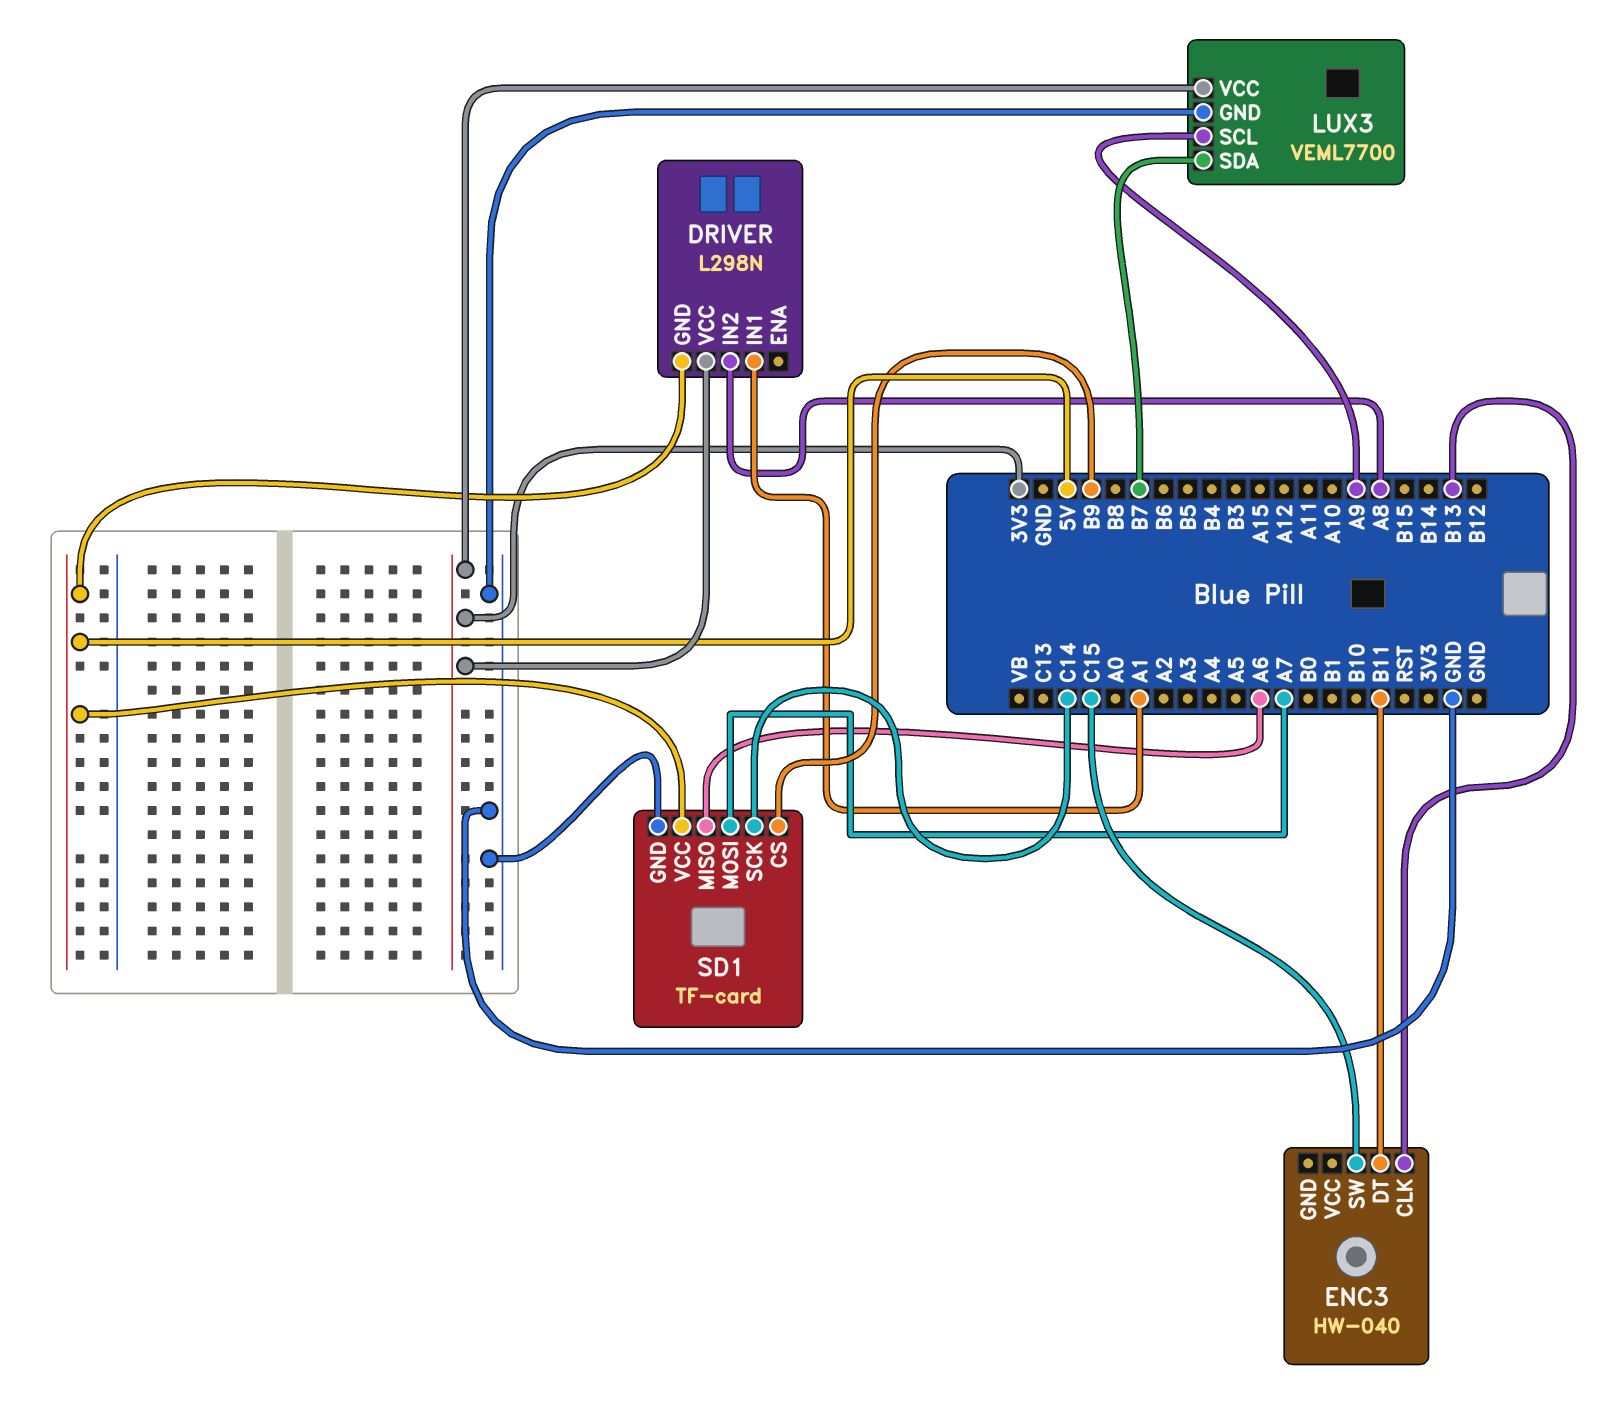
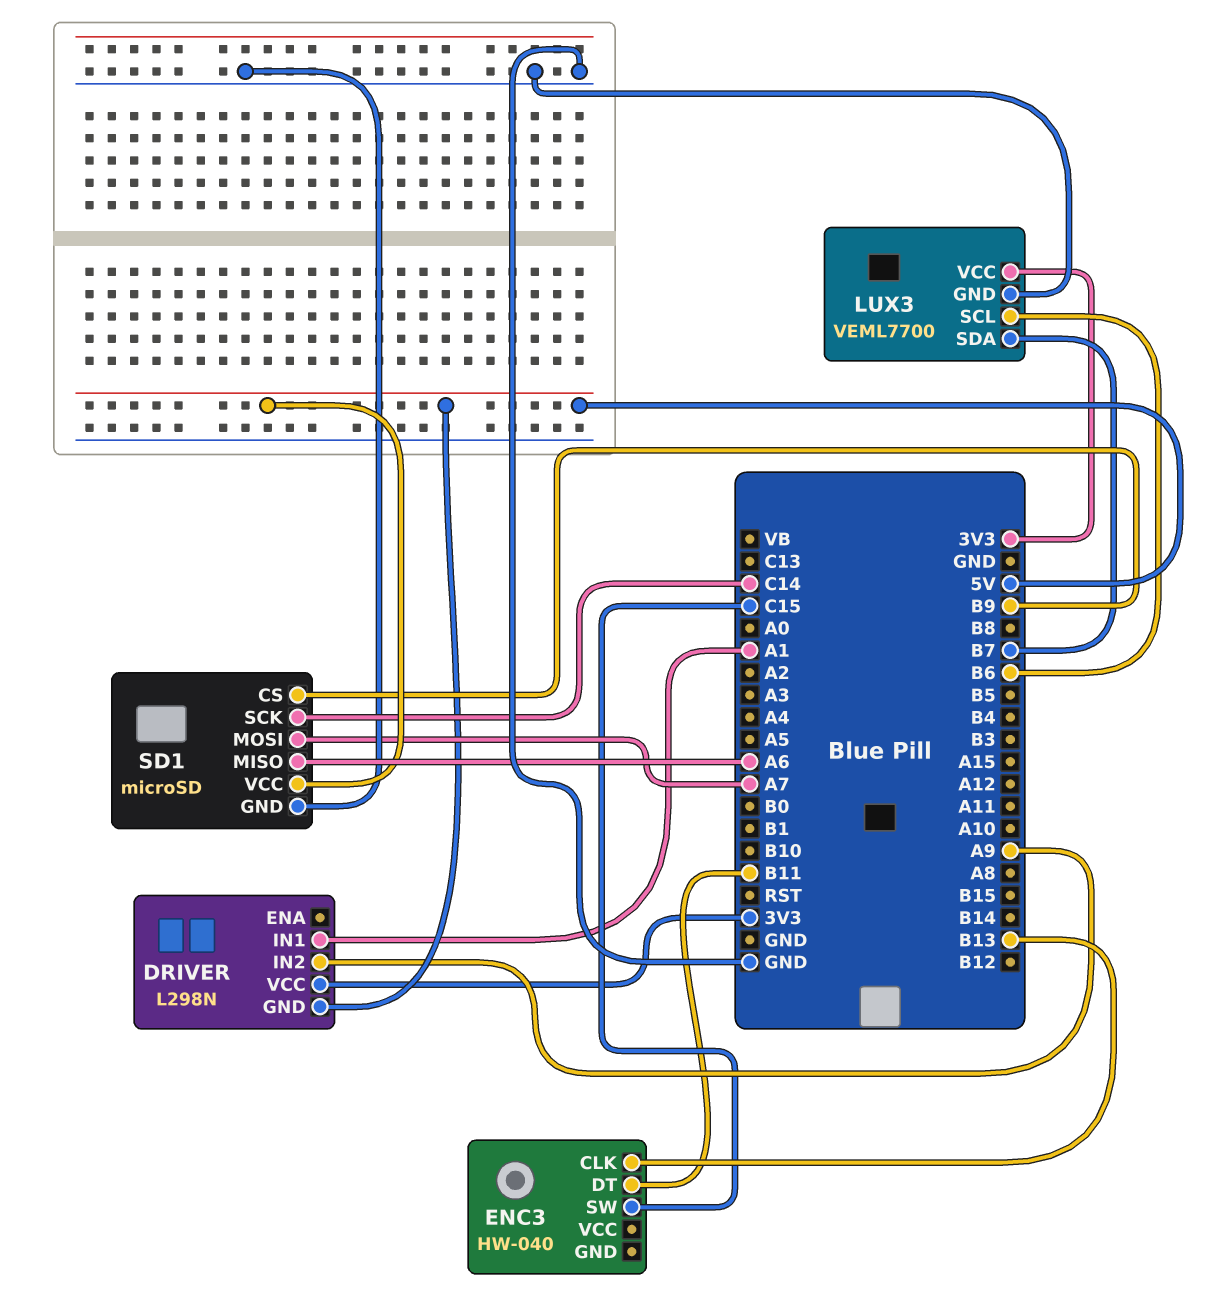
DRIVER pin IN2: A8 -> A9
LUX3 pin SCL: A9 -> B6
SD1: TF-card -> microSD

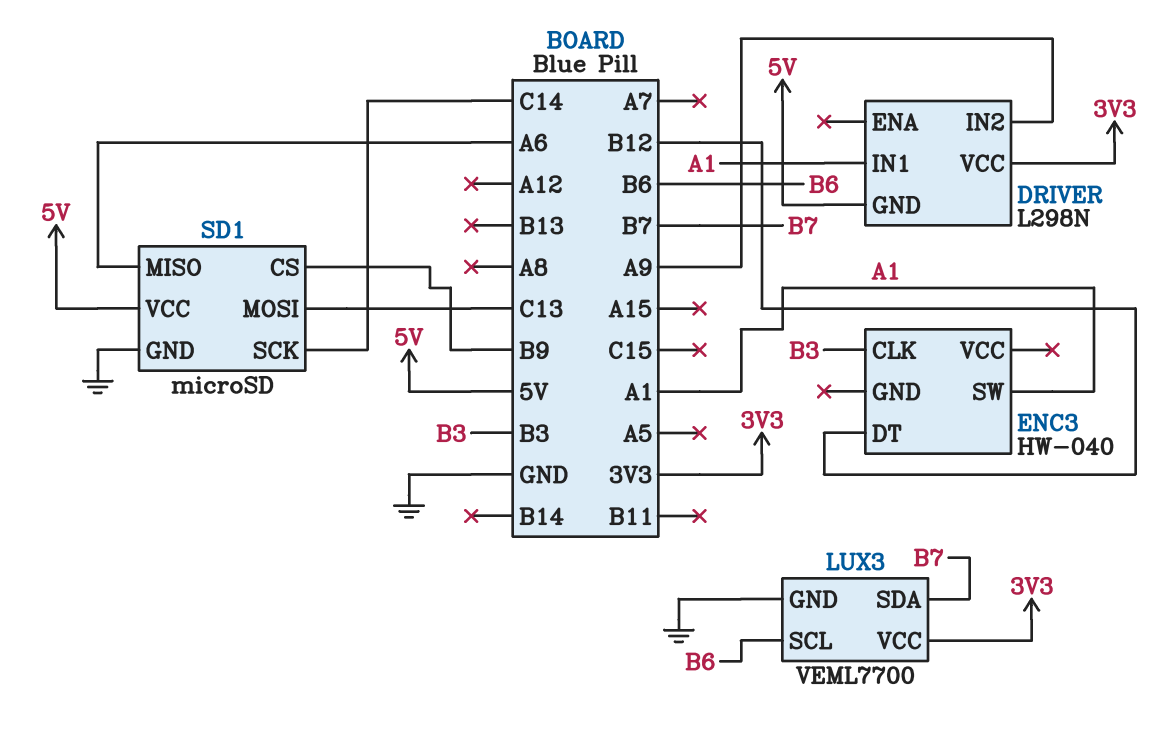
ENC3 pin CLK: B13 -> B3
ENC3 pin DT: B11 -> B12
ENC3 pin SW: C15 -> A1
SD1 pin MOSI: A7 -> C13

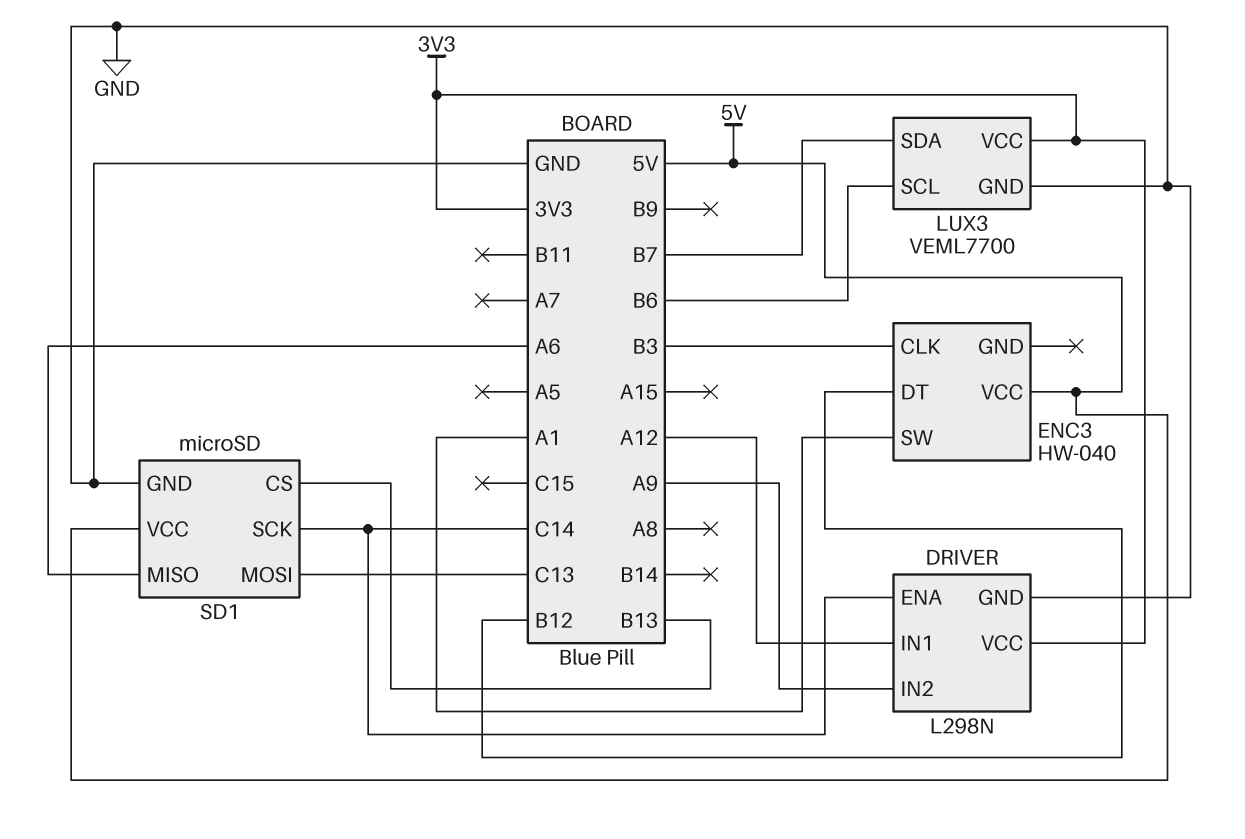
DRIVER pin ENA: none -> C14
DRIVER pin GND: 5V -> GND
DRIVER pin IN1: A1 -> A12
ENC3 pin VCC: none -> 5V
SD1 pin CS: B9 -> B13

